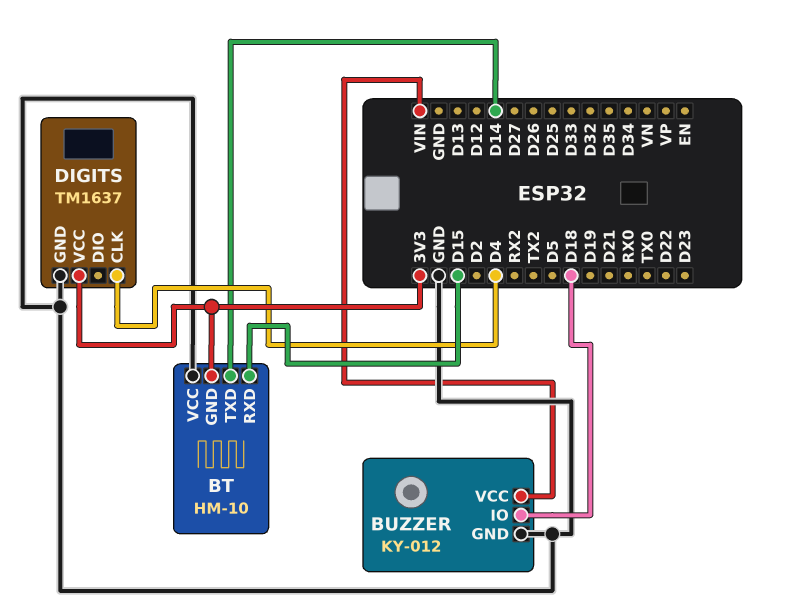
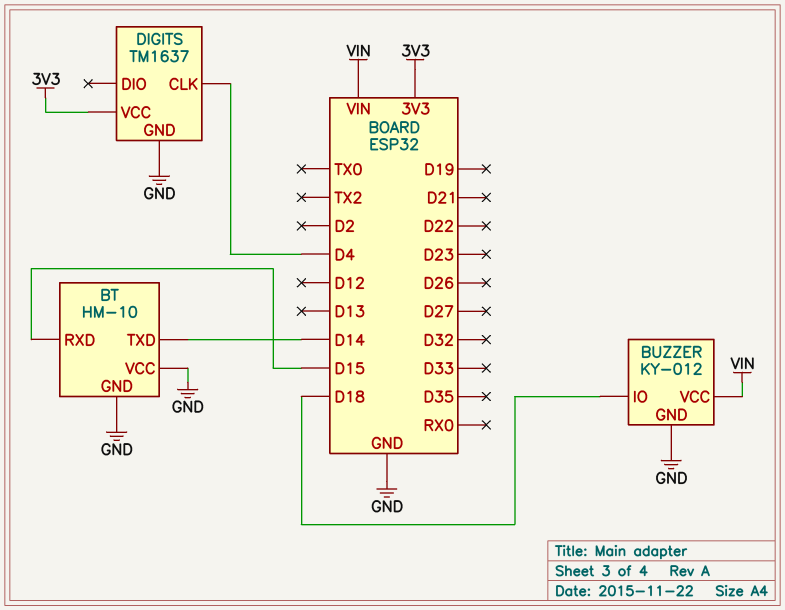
BT pin GND: 3V3 -> GND

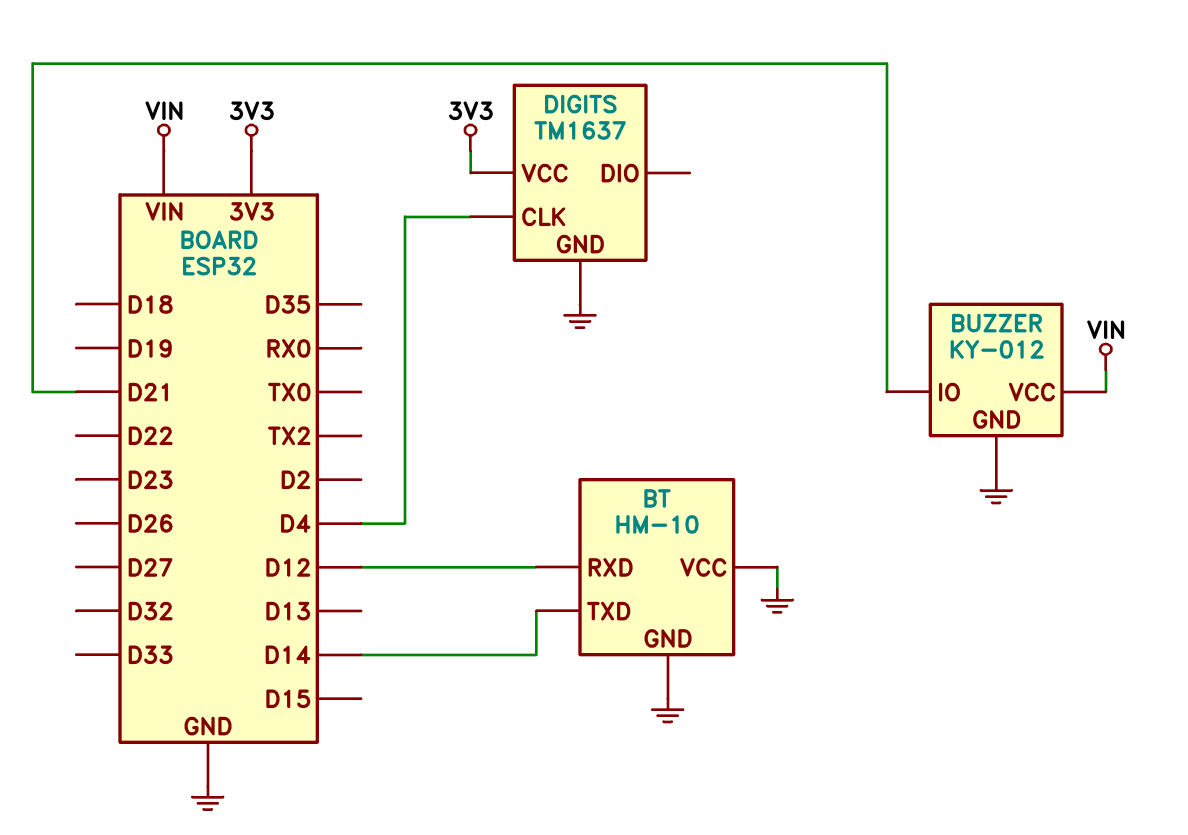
BT pin RXD: D15 -> D12
BUZZER pin IO: D18 -> D21

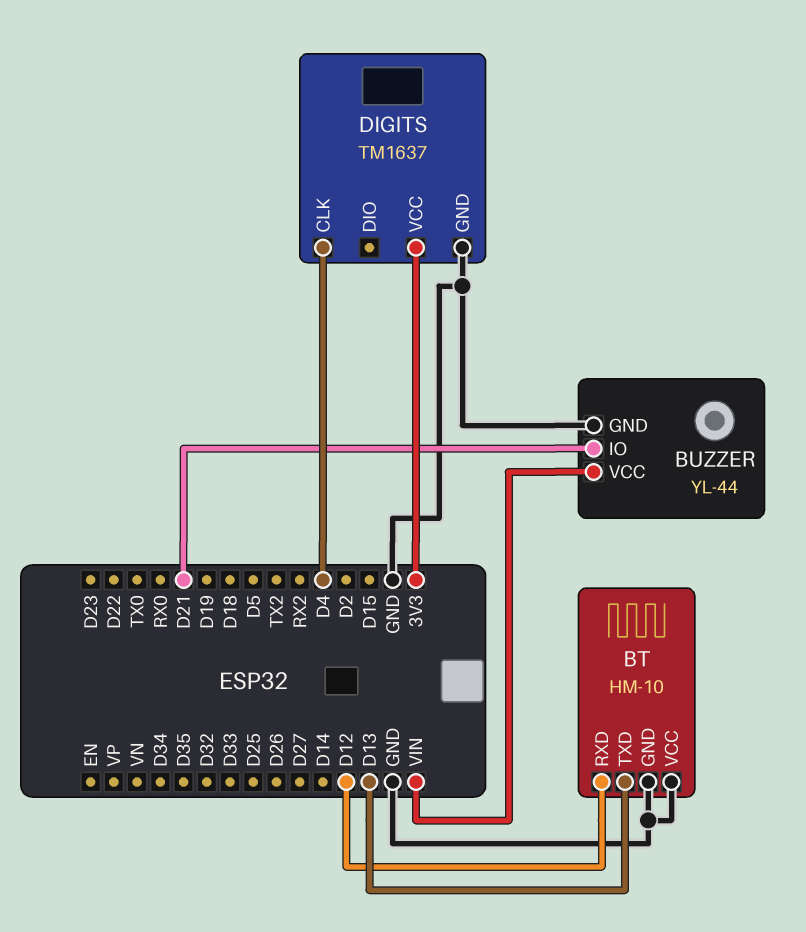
BT pin TXD: D14 -> D13
BUZZER: KY-012 -> YL-44

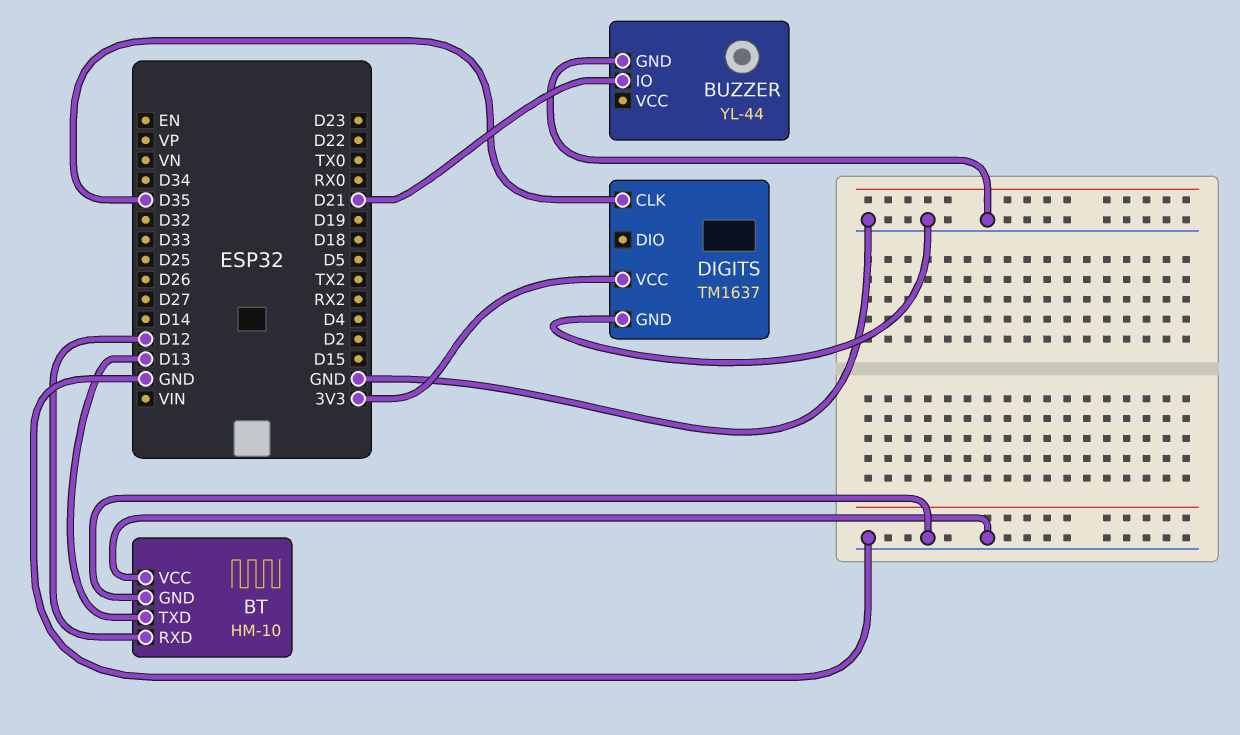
BUZZER pin VCC: VIN -> none
DIGITS pin CLK: D4 -> D35

